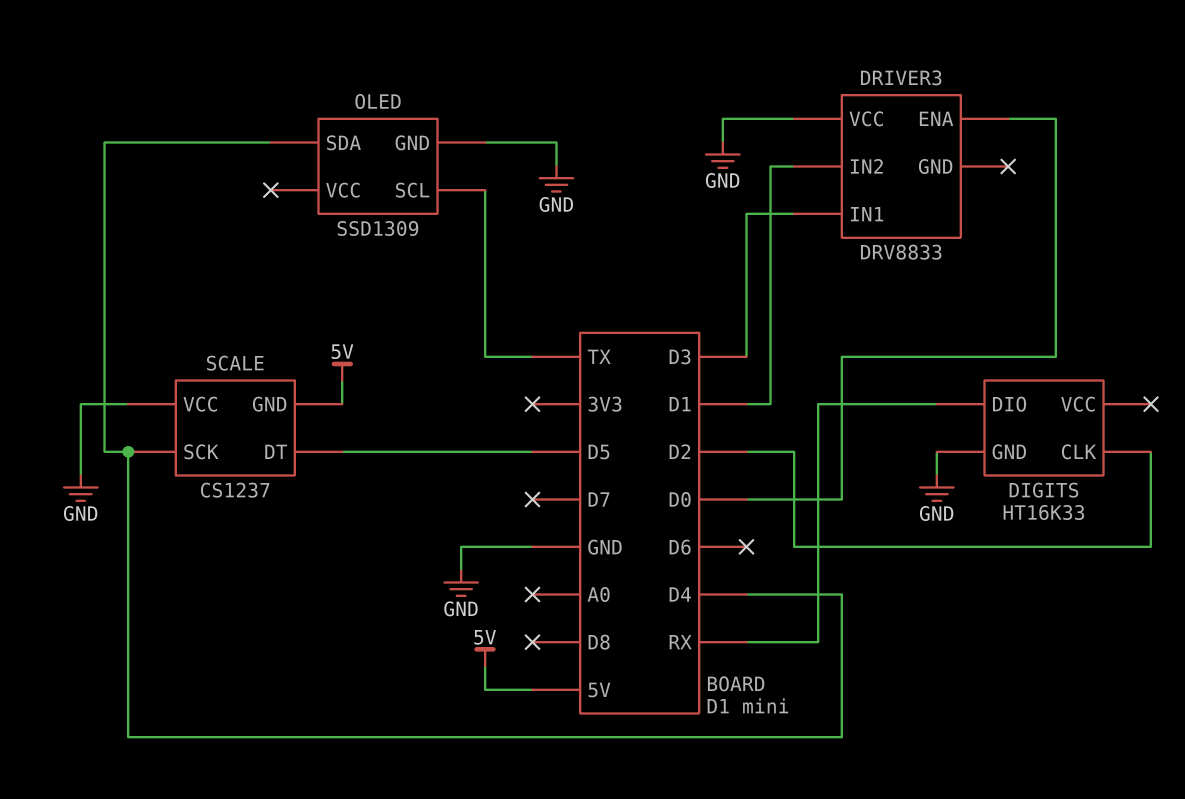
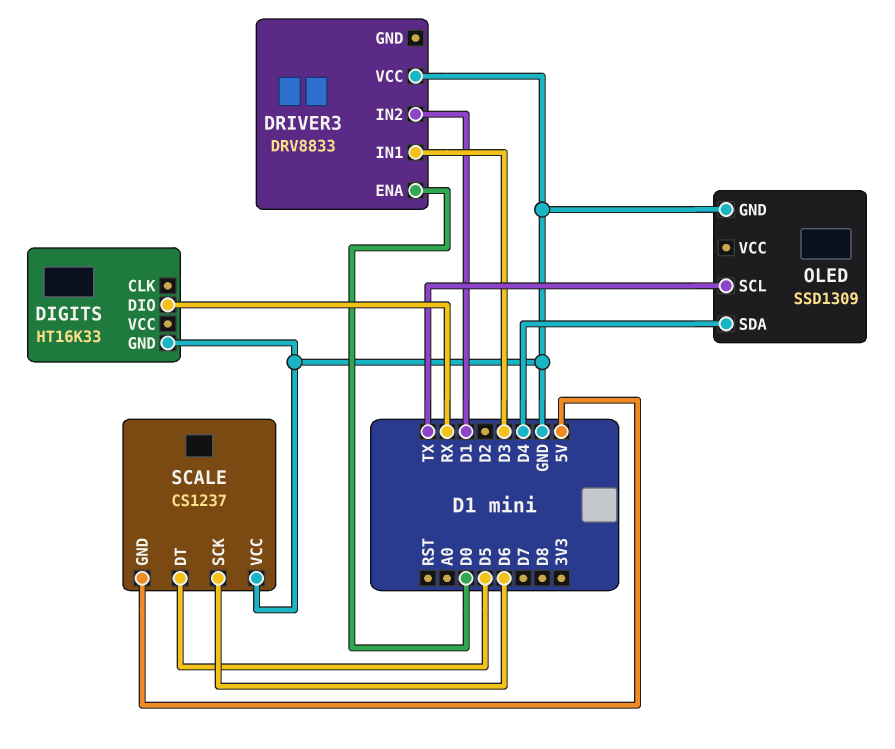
DIGITS pin CLK: D2 -> none
SCALE pin SCK: D4 -> D6

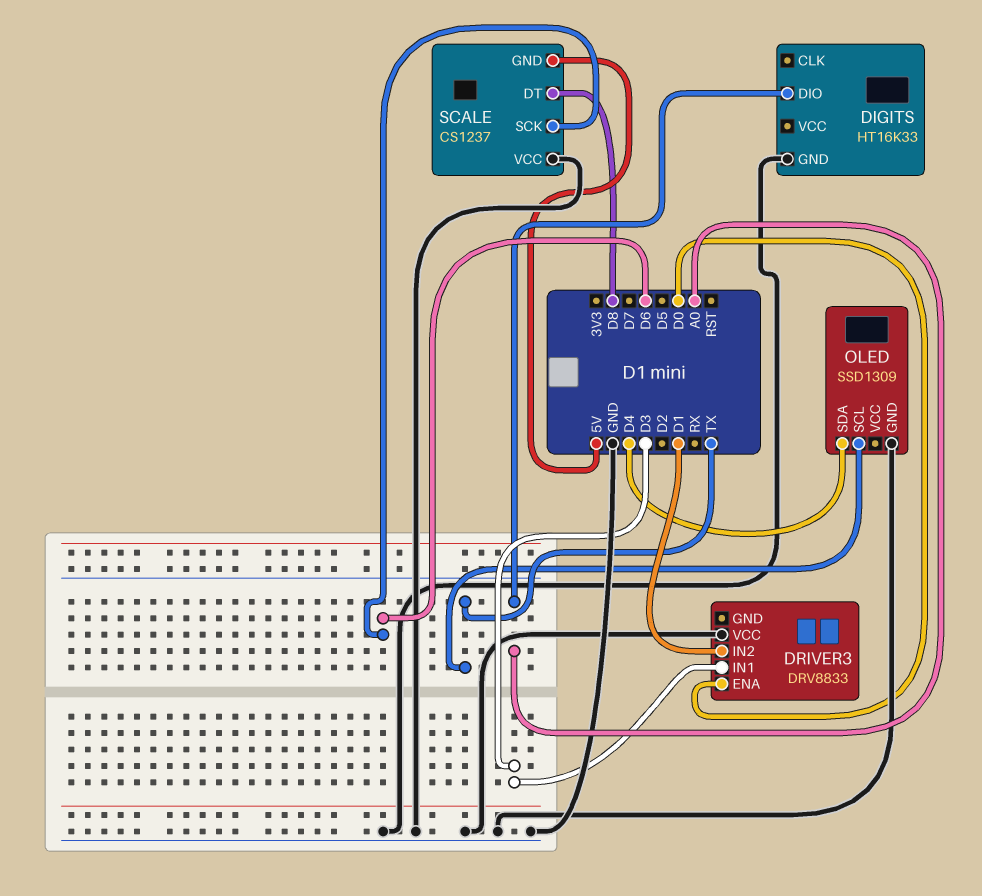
DIGITS pin DIO: RX -> A0
SCALE pin DT: D5 -> D8

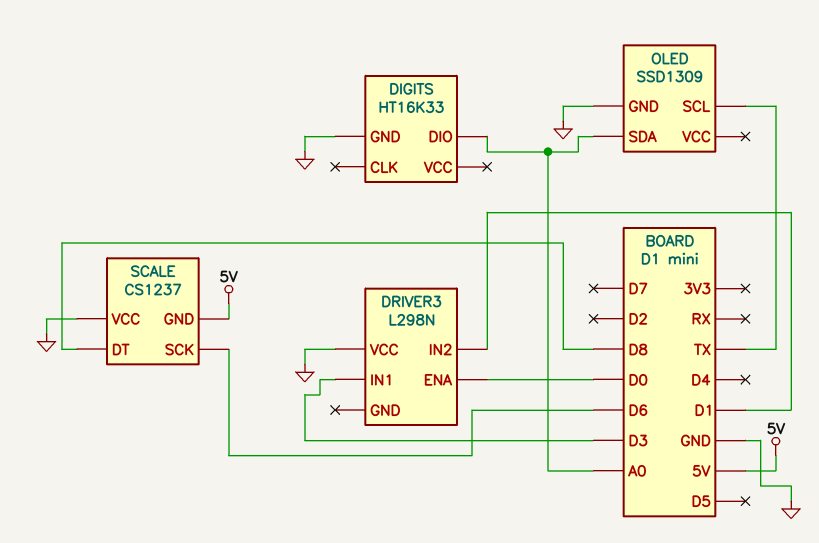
DRIVER3: DRV8833 -> L298N
OLED pin SDA: D4 -> A0

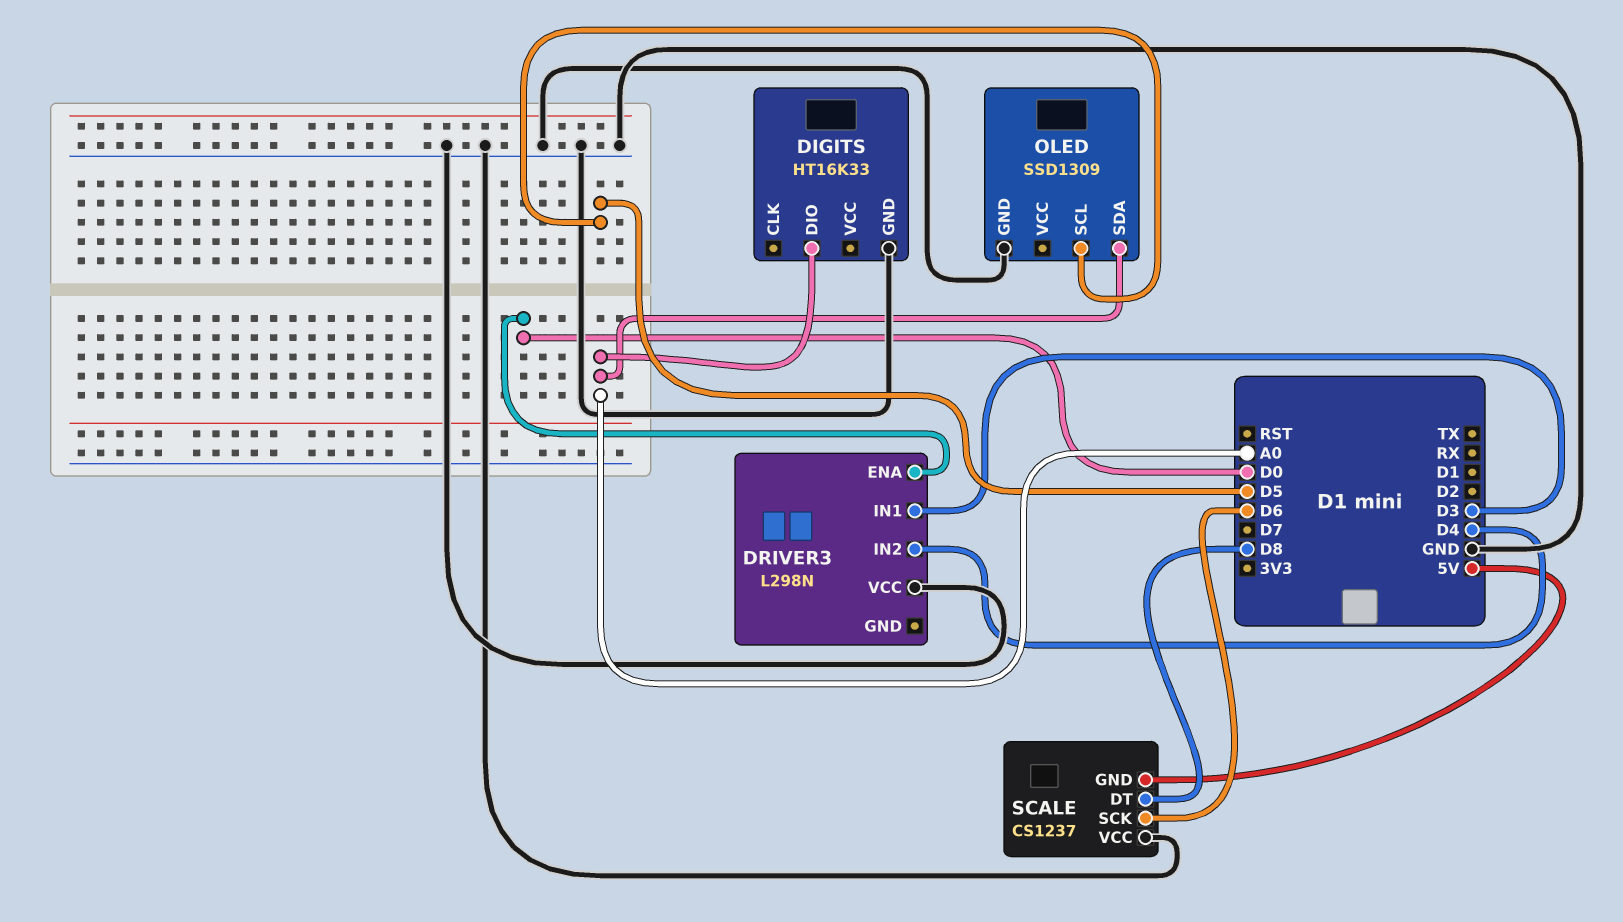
DRIVER3 pin IN2: D1 -> D4
OLED pin SCL: TX -> D5

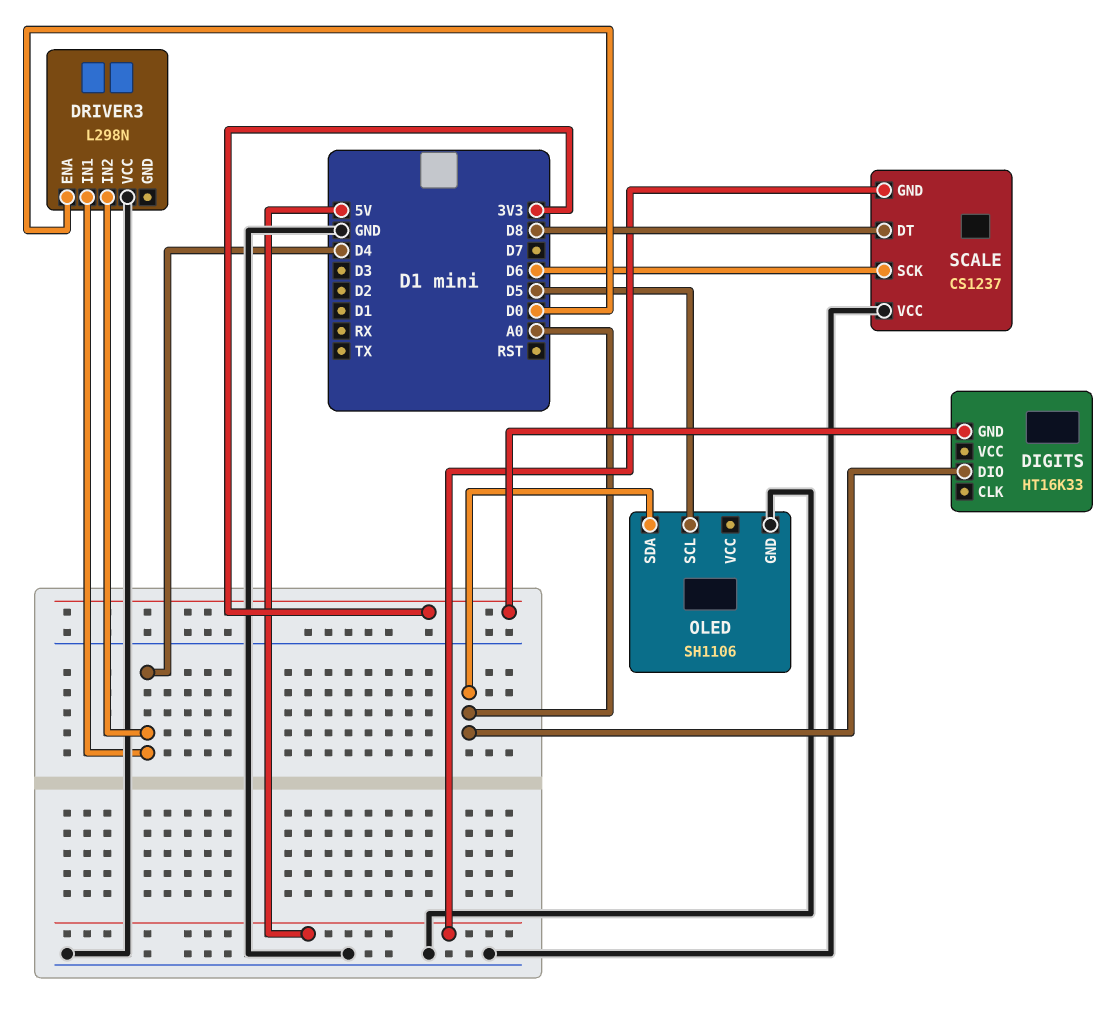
DIGITS pin GND: GND -> 3V3
DRIVER3 pin IN1: D3 -> D4
OLED: SSD1309 -> SH1106

